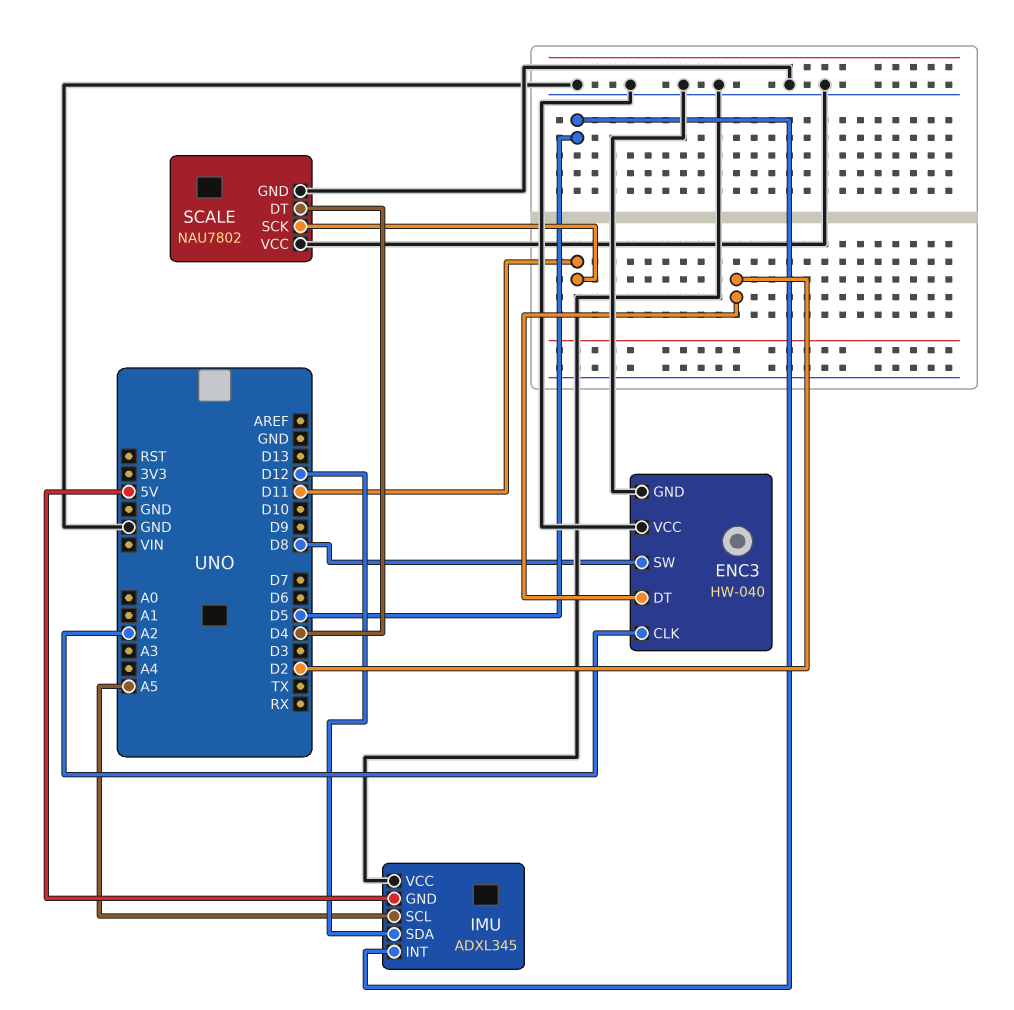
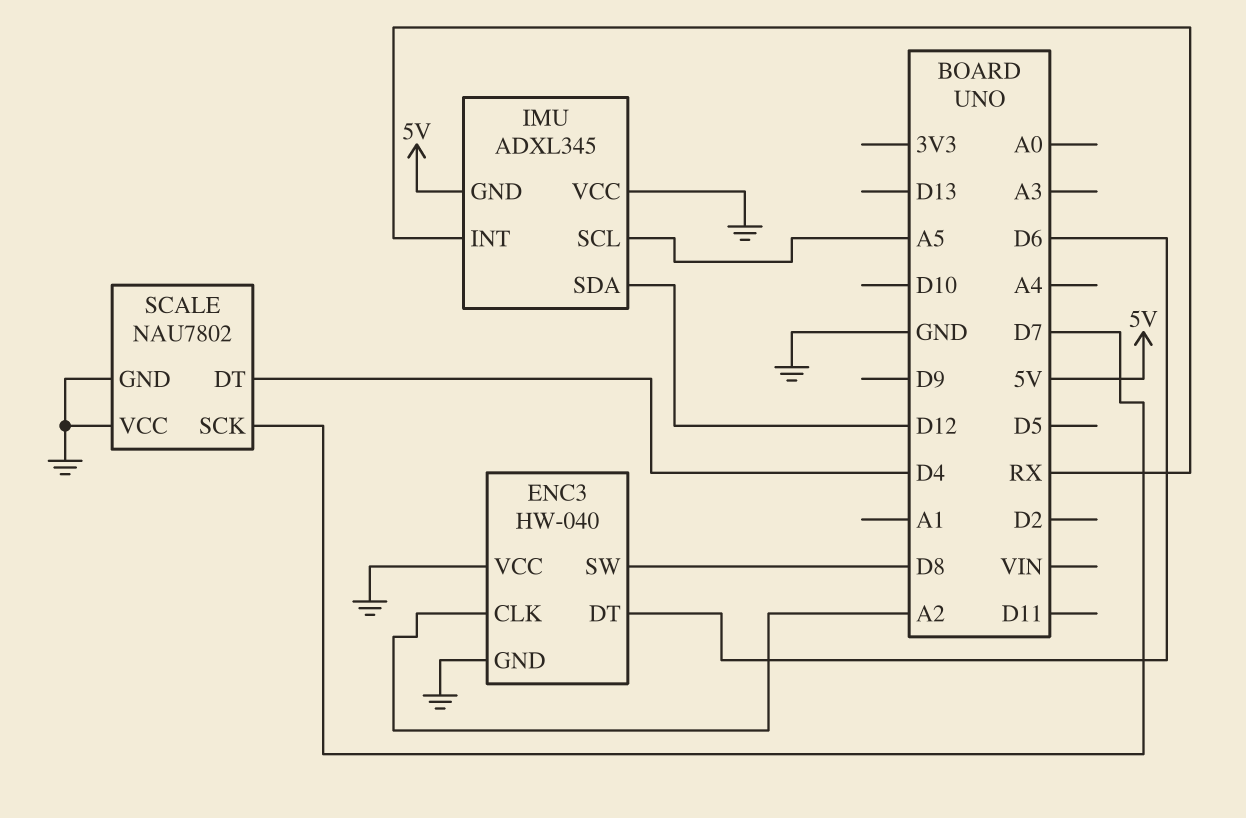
ENC3 pin DT: D2 -> D6
IMU pin INT: D5 -> RX
SCALE pin SCK: D11 -> D7

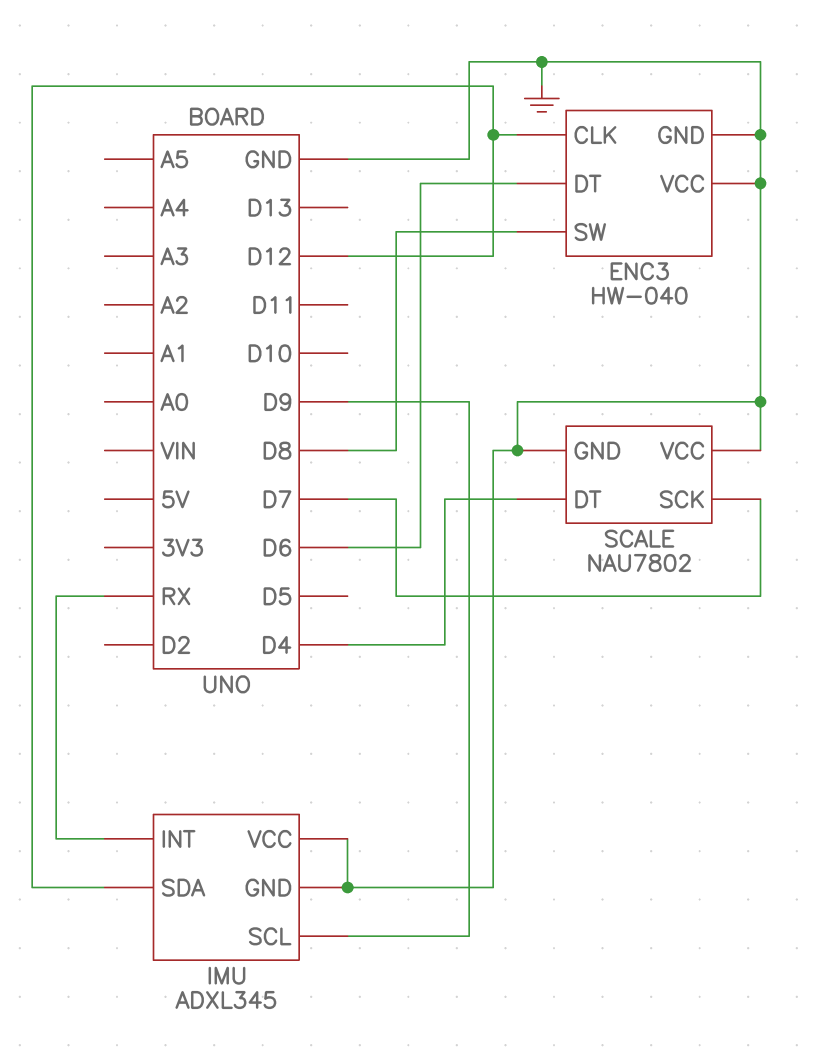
ENC3 pin CLK: A2 -> D12
IMU pin GND: 5V -> GND
IMU pin SCL: A5 -> D9

